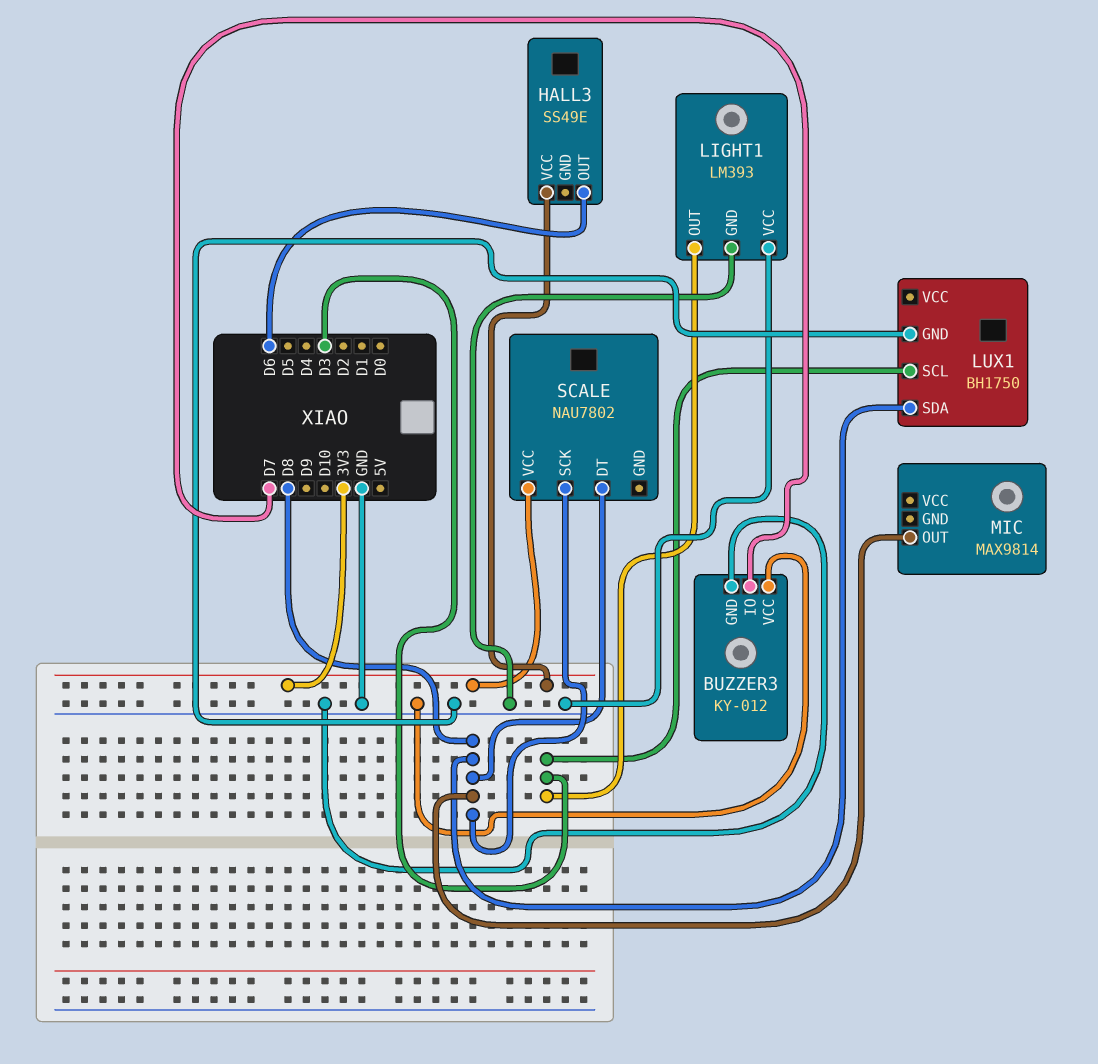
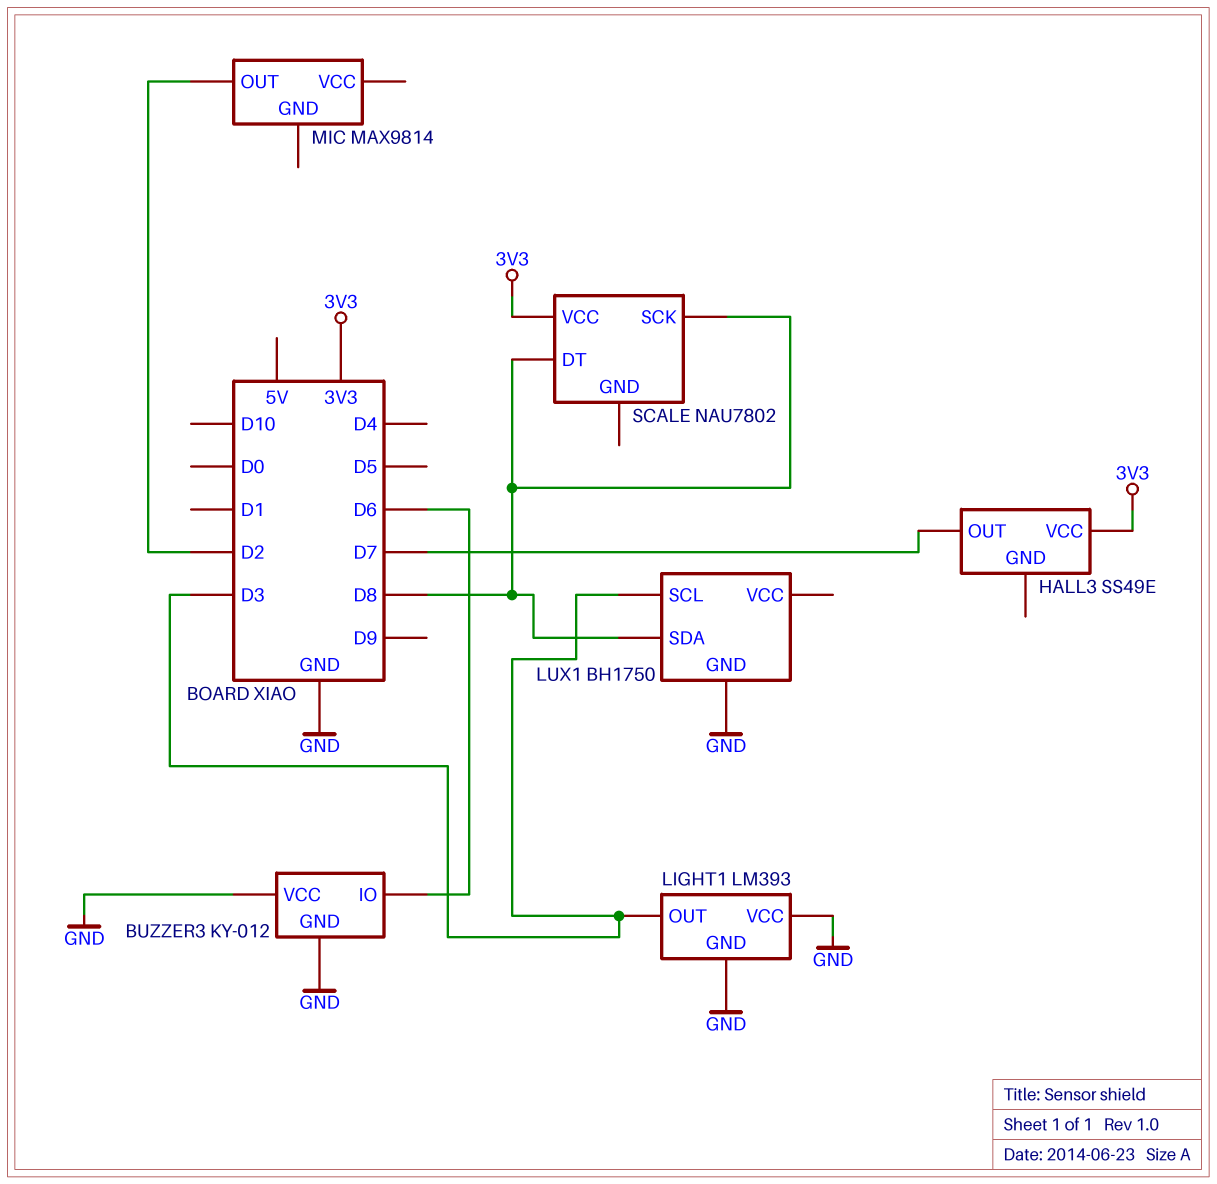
BUZZER3 pin IO: D7 -> D6
HALL3 pin OUT: D6 -> D7
MIC pin OUT: D8 -> D2

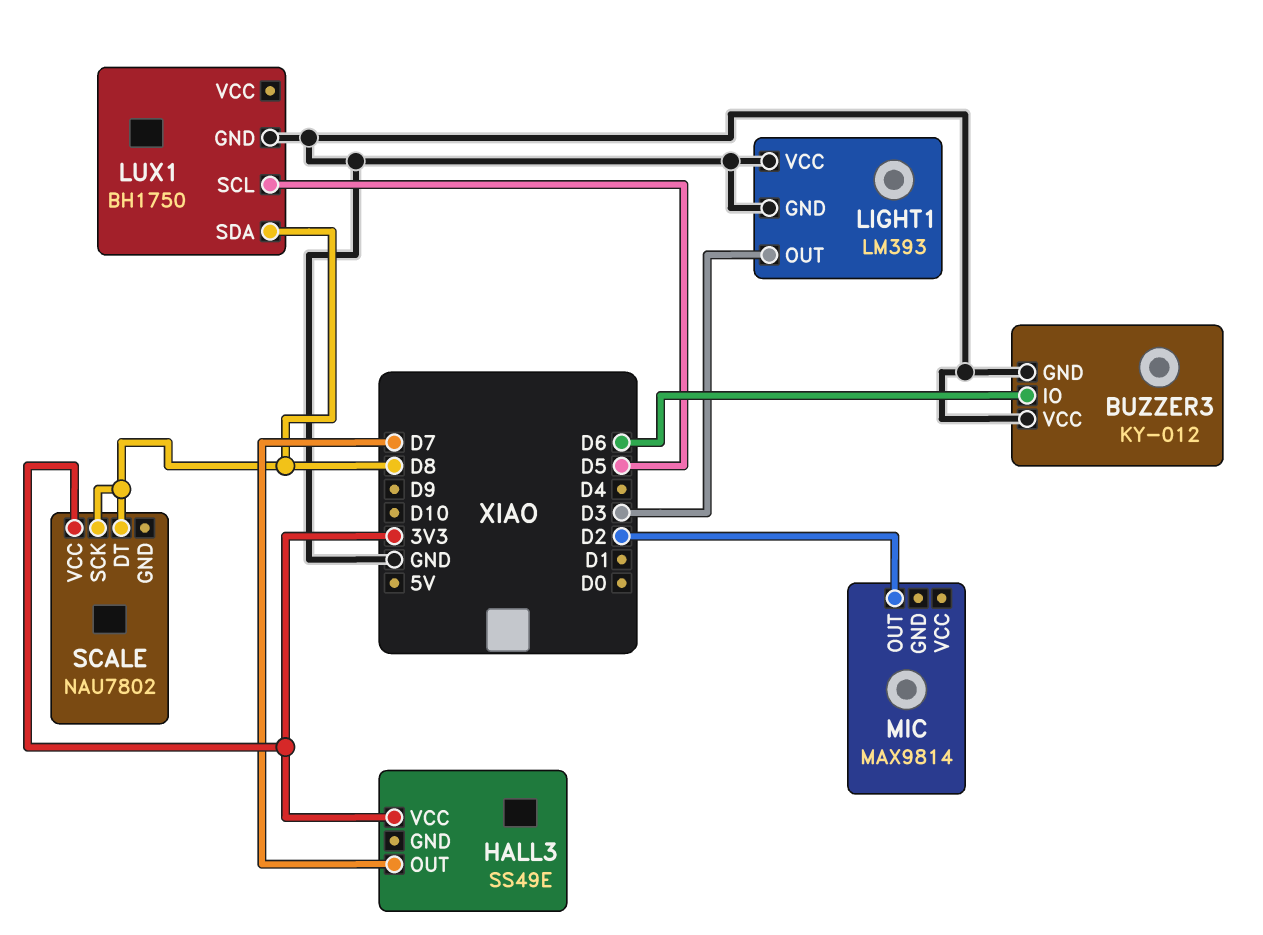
LUX1 pin SCL: D3 -> D5

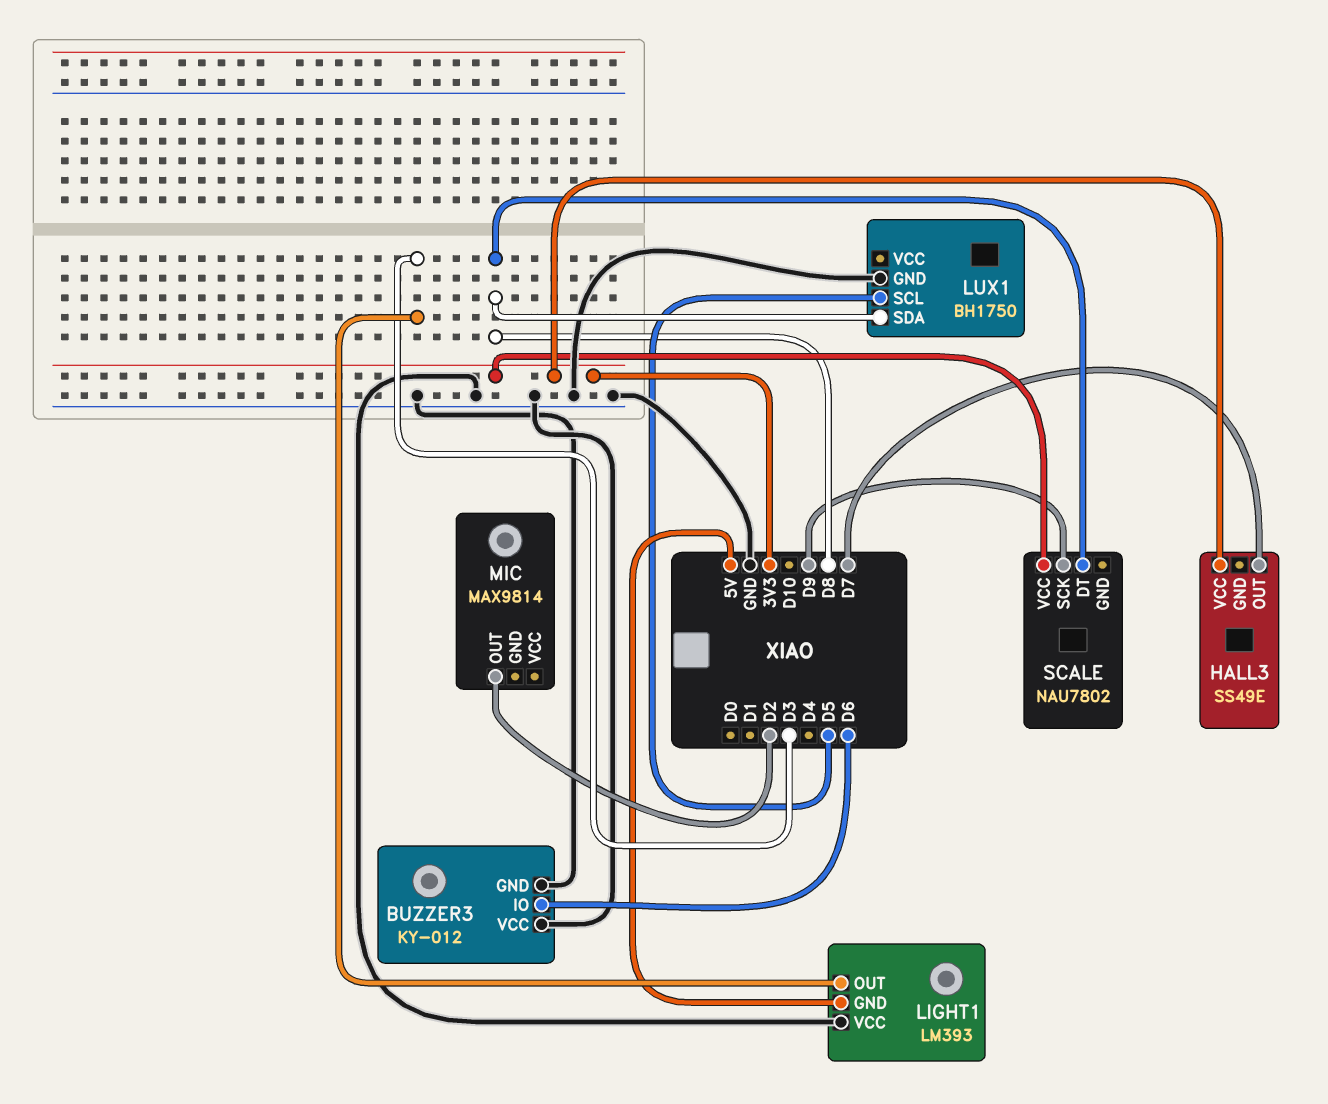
LIGHT1 pin GND: GND -> 5V
SCALE pin SCK: D8 -> D9

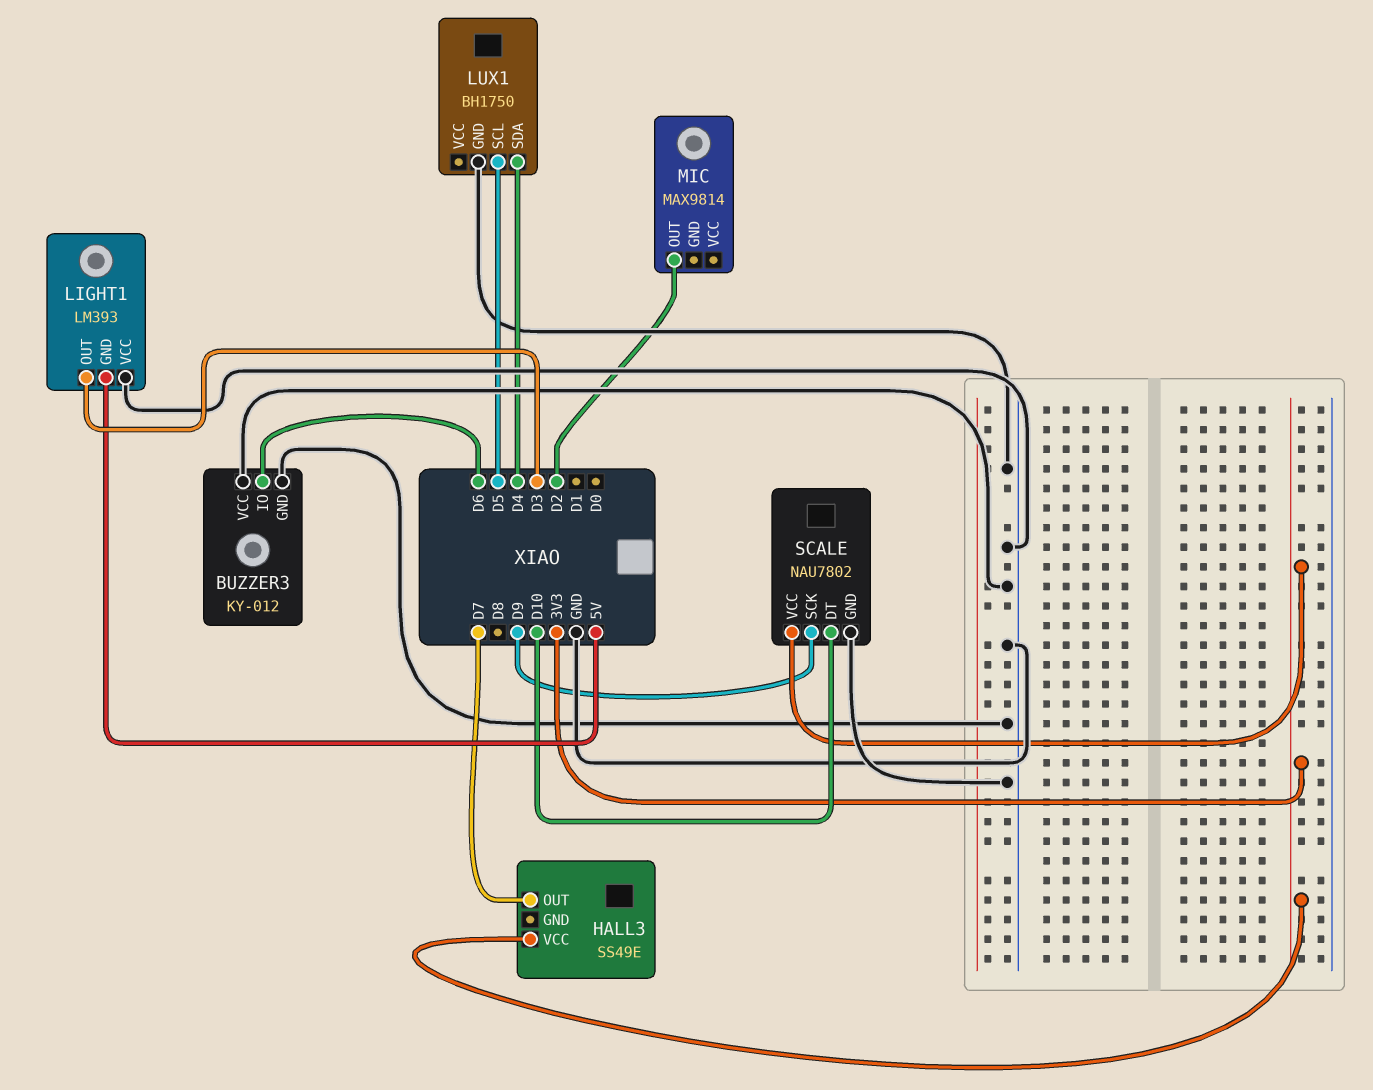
LUX1 pin SDA: D8 -> D4
SCALE pin DT: D8 -> D10
SCALE pin GND: none -> GND

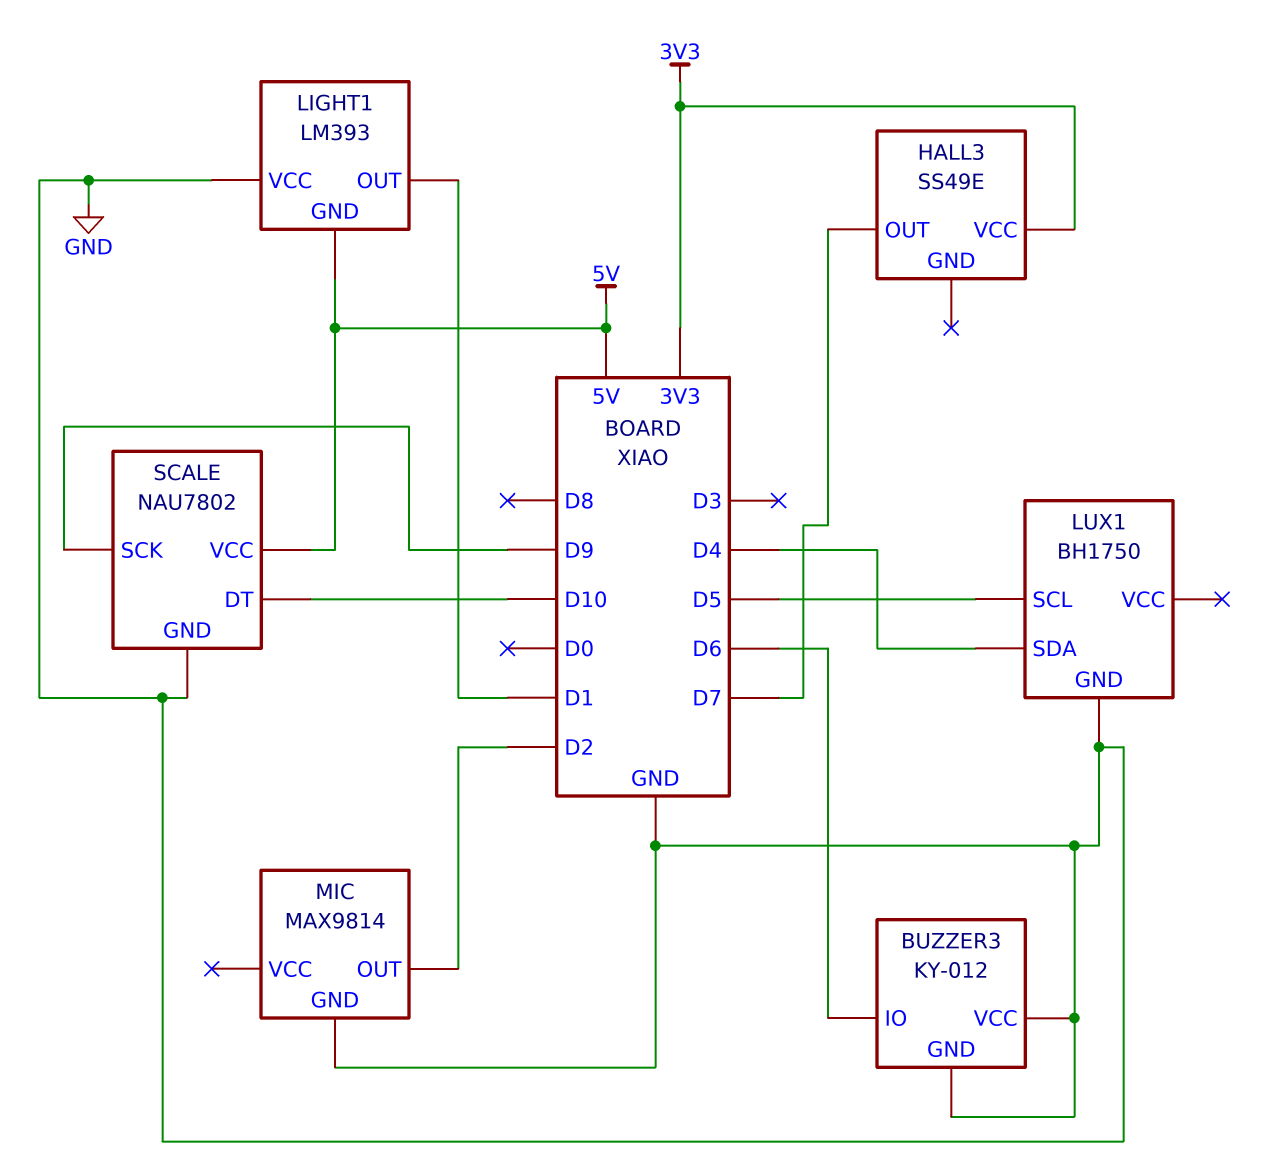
LIGHT1 pin OUT: D3 -> D1
MIC pin GND: none -> GND
SCALE pin VCC: 3V3 -> 5V

